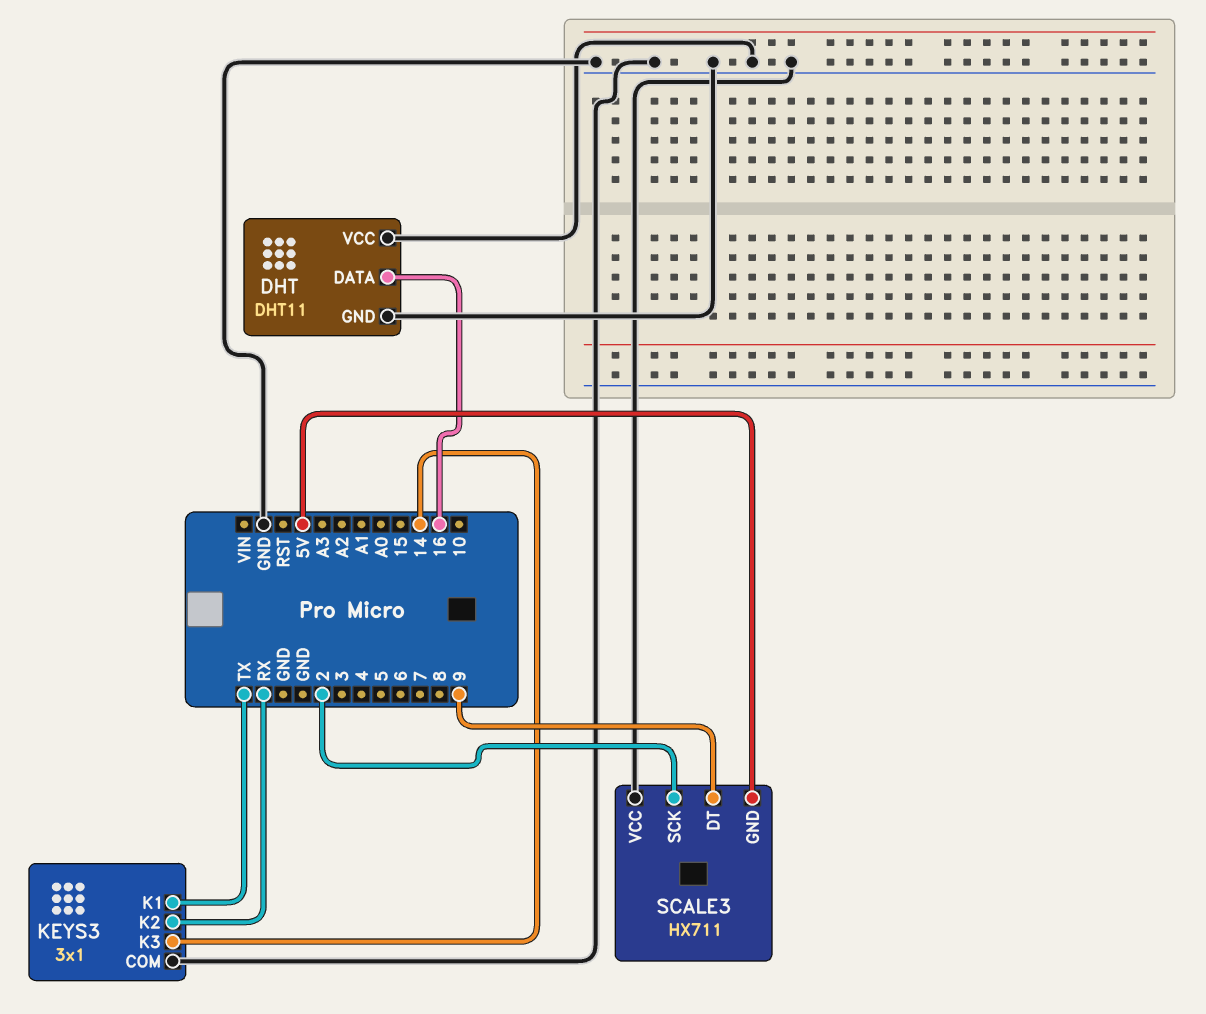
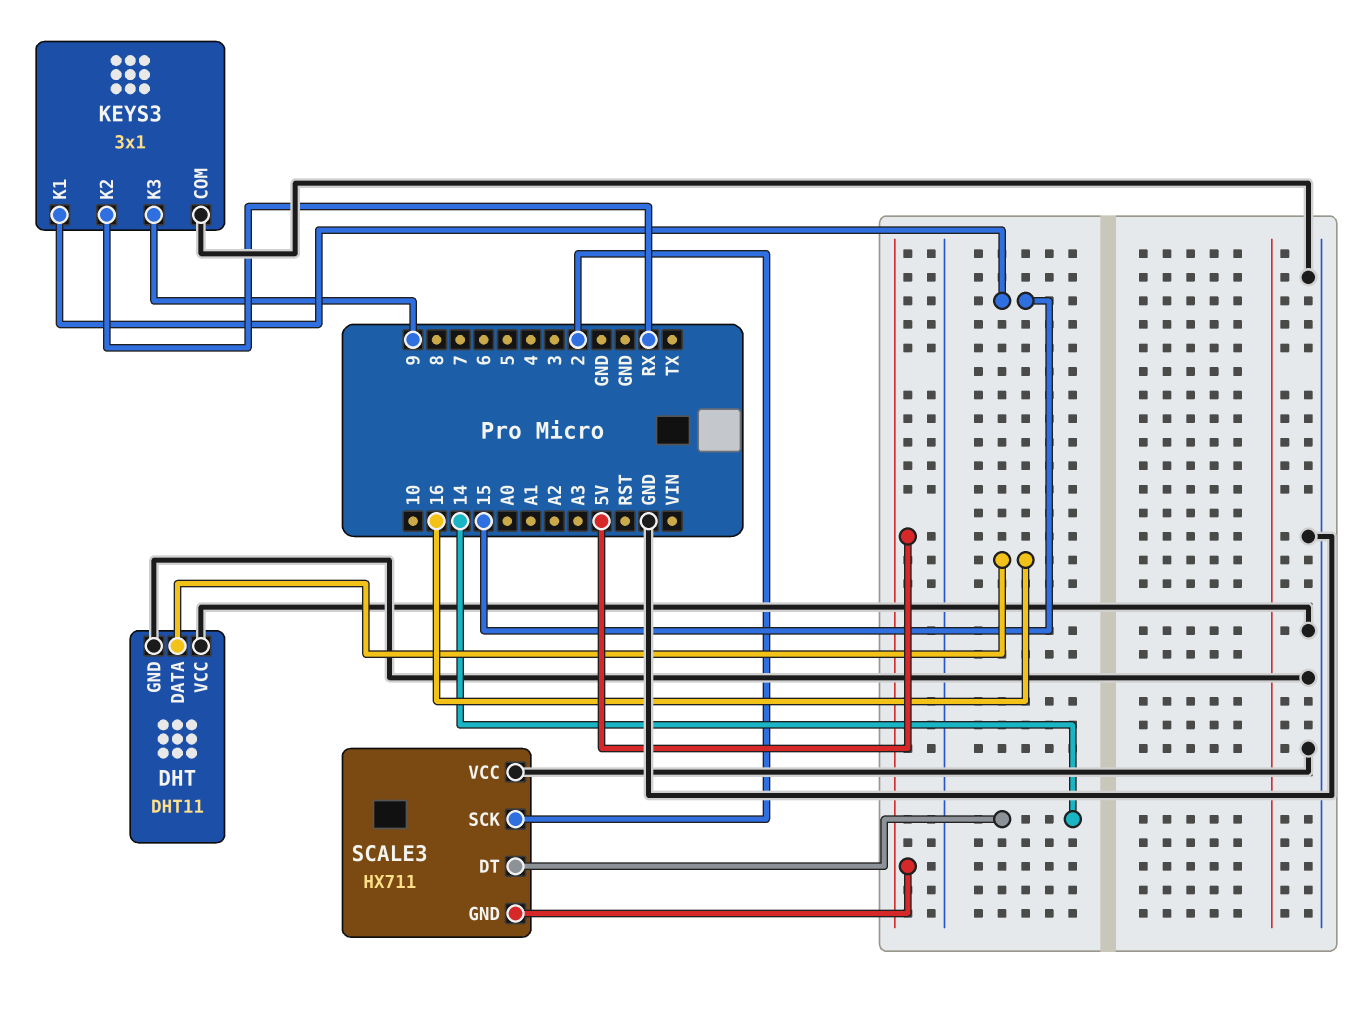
KEYS3 pin K1: TX -> 15
KEYS3 pin K3: 14 -> 9
SCALE3 pin DT: 9 -> 14

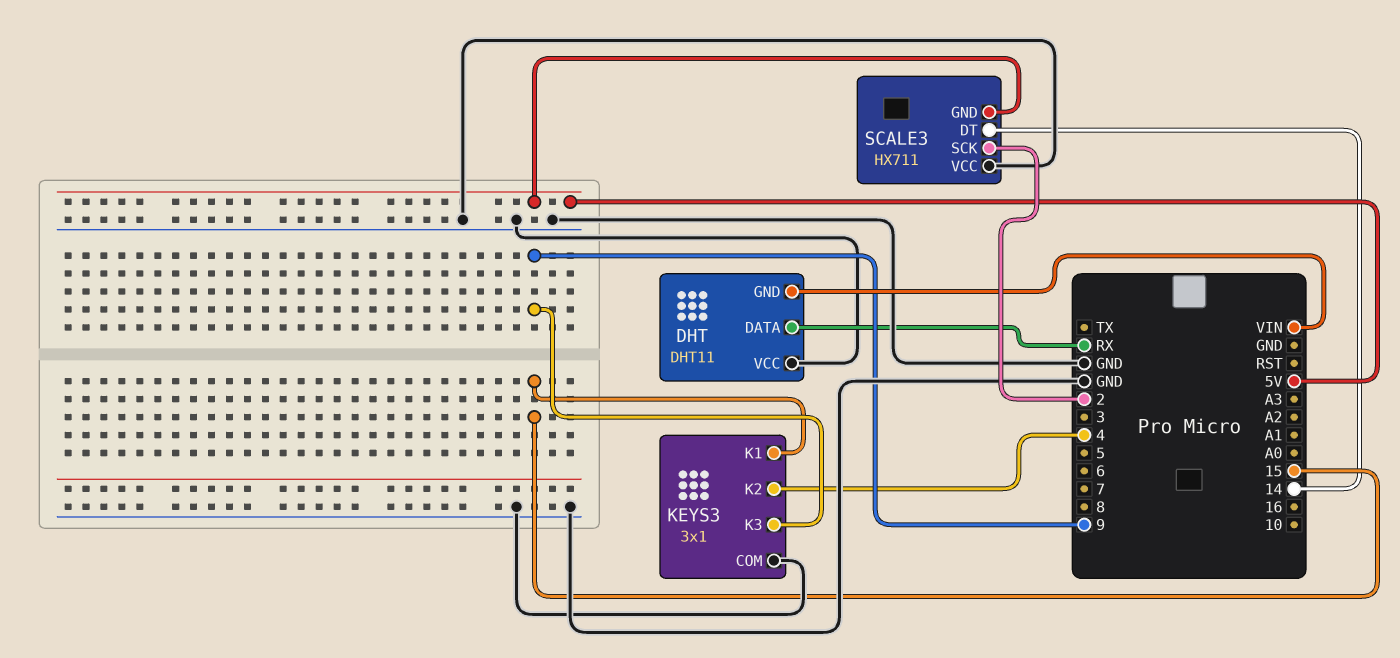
DHT pin DATA: 16 -> RX
DHT pin GND: GND -> VIN
KEYS3 pin K2: RX -> 4

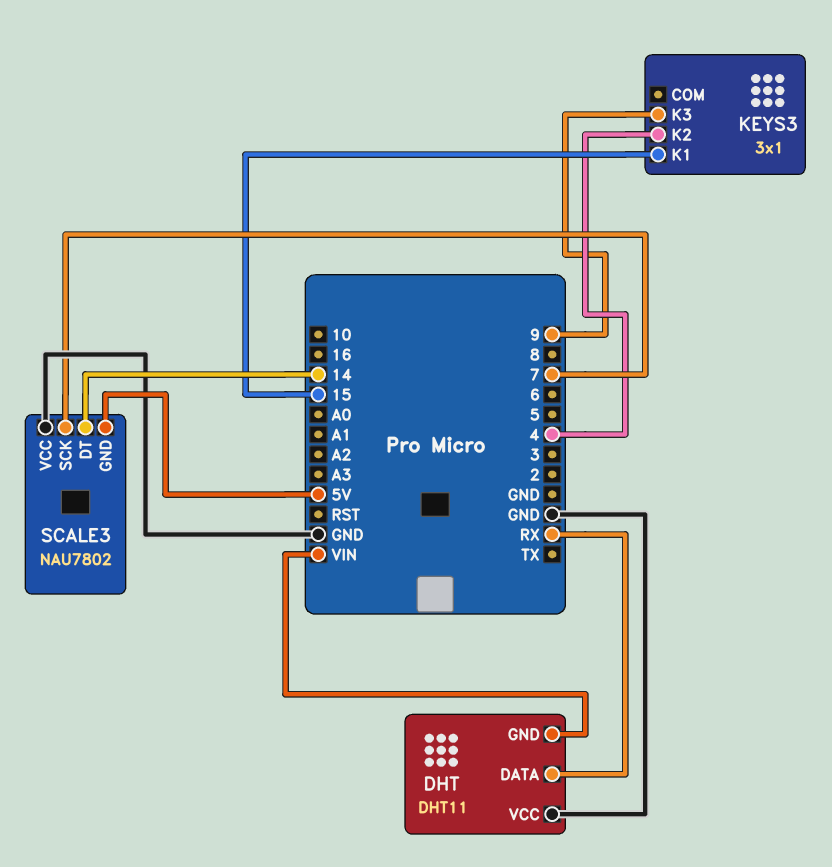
KEYS3 pin COM: GND -> none
SCALE3: HX711 -> NAU7802
SCALE3 pin SCK: 2 -> 7

